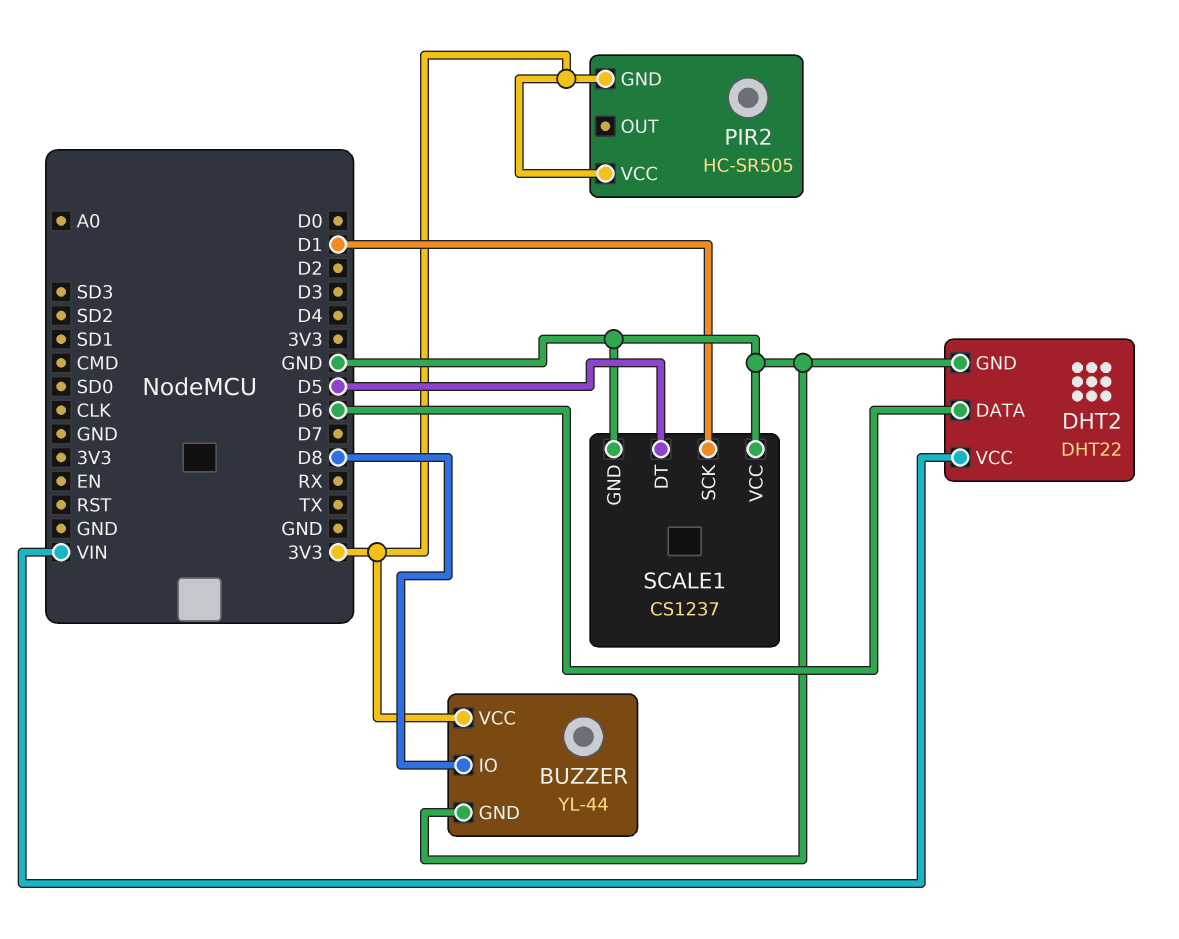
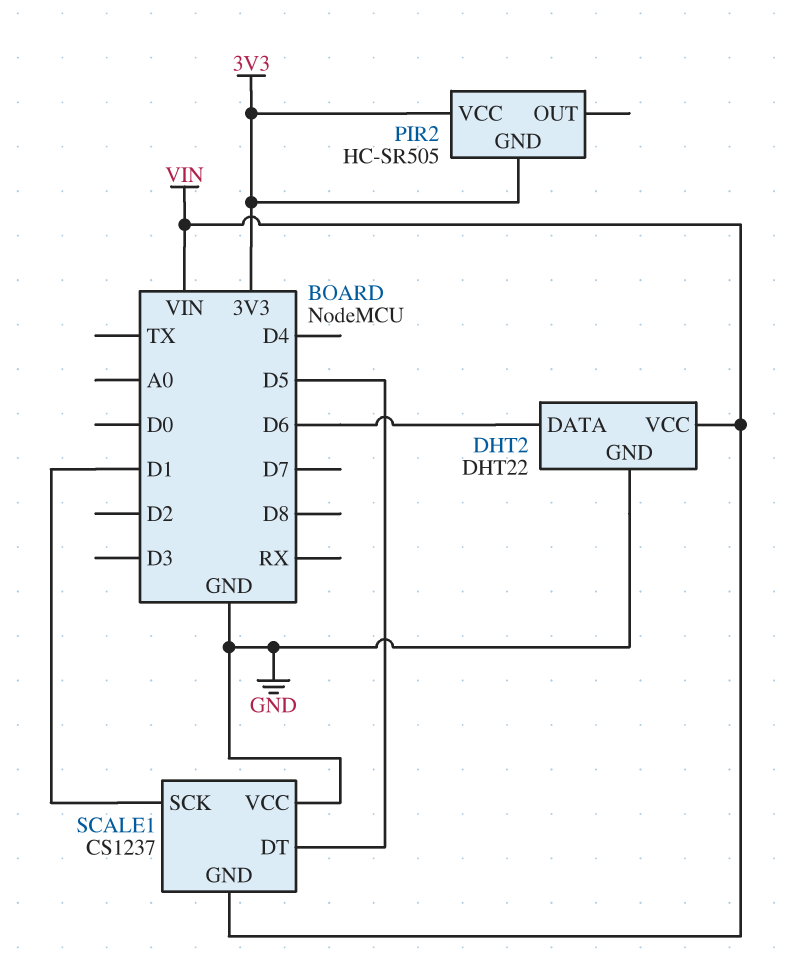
BUZZER: YL-44 -> none
BUZZER pin GND: GND -> none
BUZZER pin IO: D8 -> none
BUZZER pin VCC: 3V3 -> none
SCALE1 pin GND: GND -> VIN

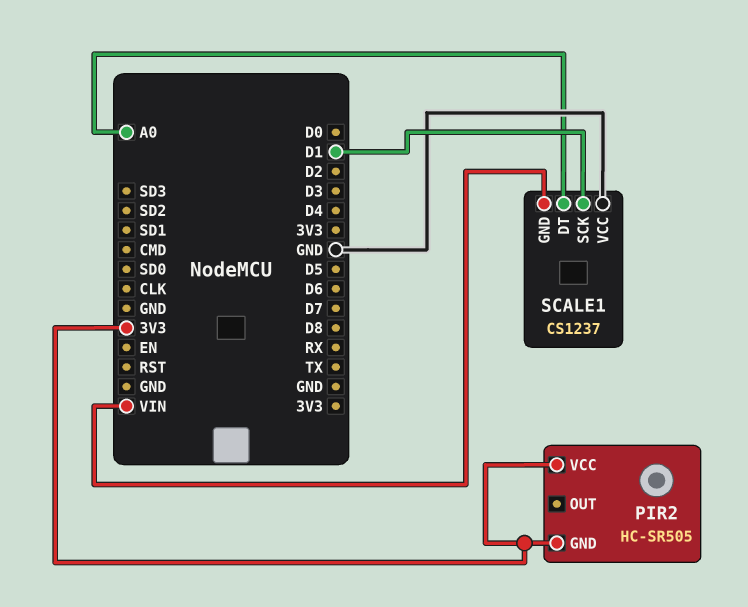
DHT2: DHT22 -> none
DHT2 pin DATA: D6 -> none
DHT2 pin GND: GND -> none
DHT2 pin VCC: VIN -> none
SCALE1 pin DT: D5 -> A0

